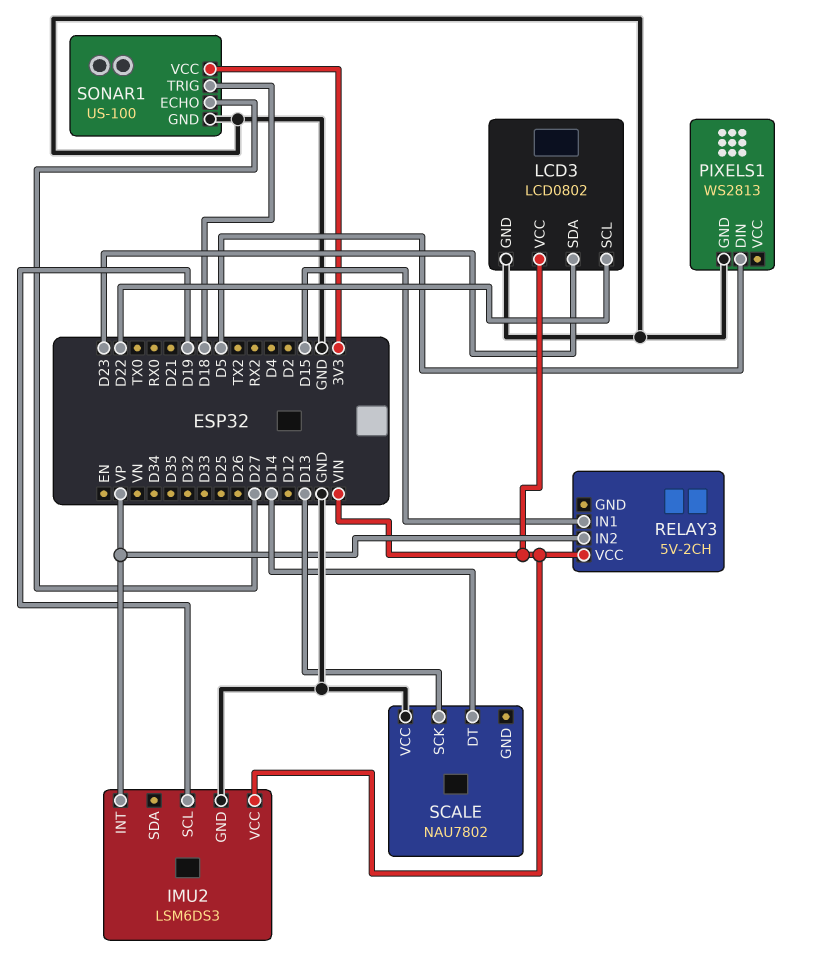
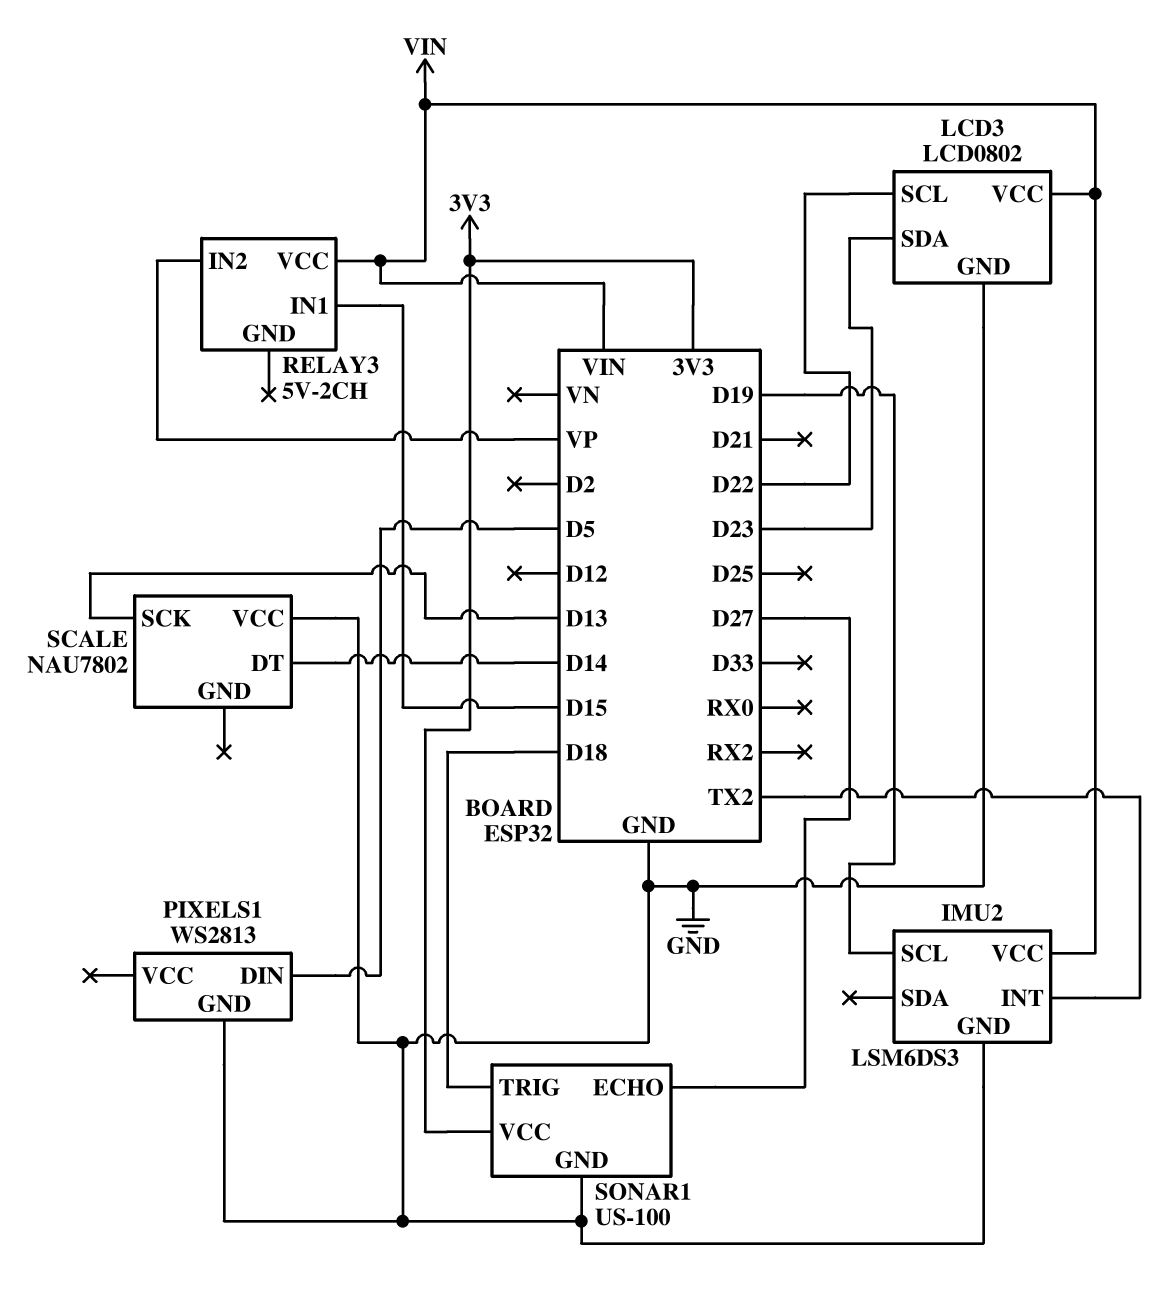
IMU2 pin INT: VP -> TX2

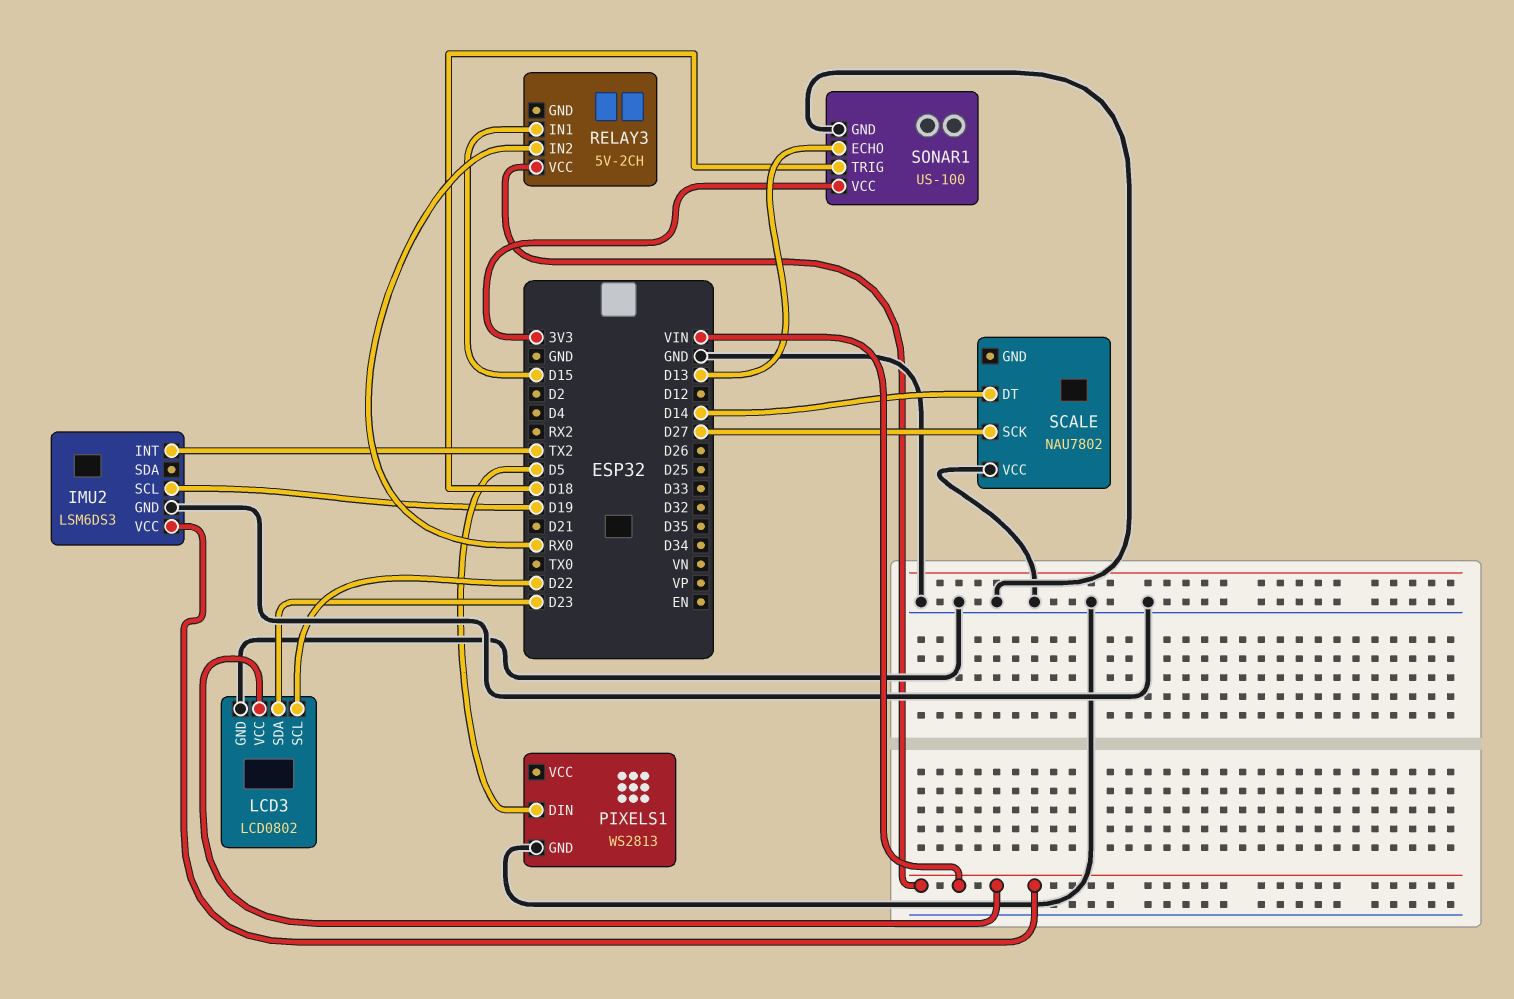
RELAY3 pin IN2: VP -> RX0
SCALE pin SCK: D13 -> D27
SONAR1 pin ECHO: D27 -> D13

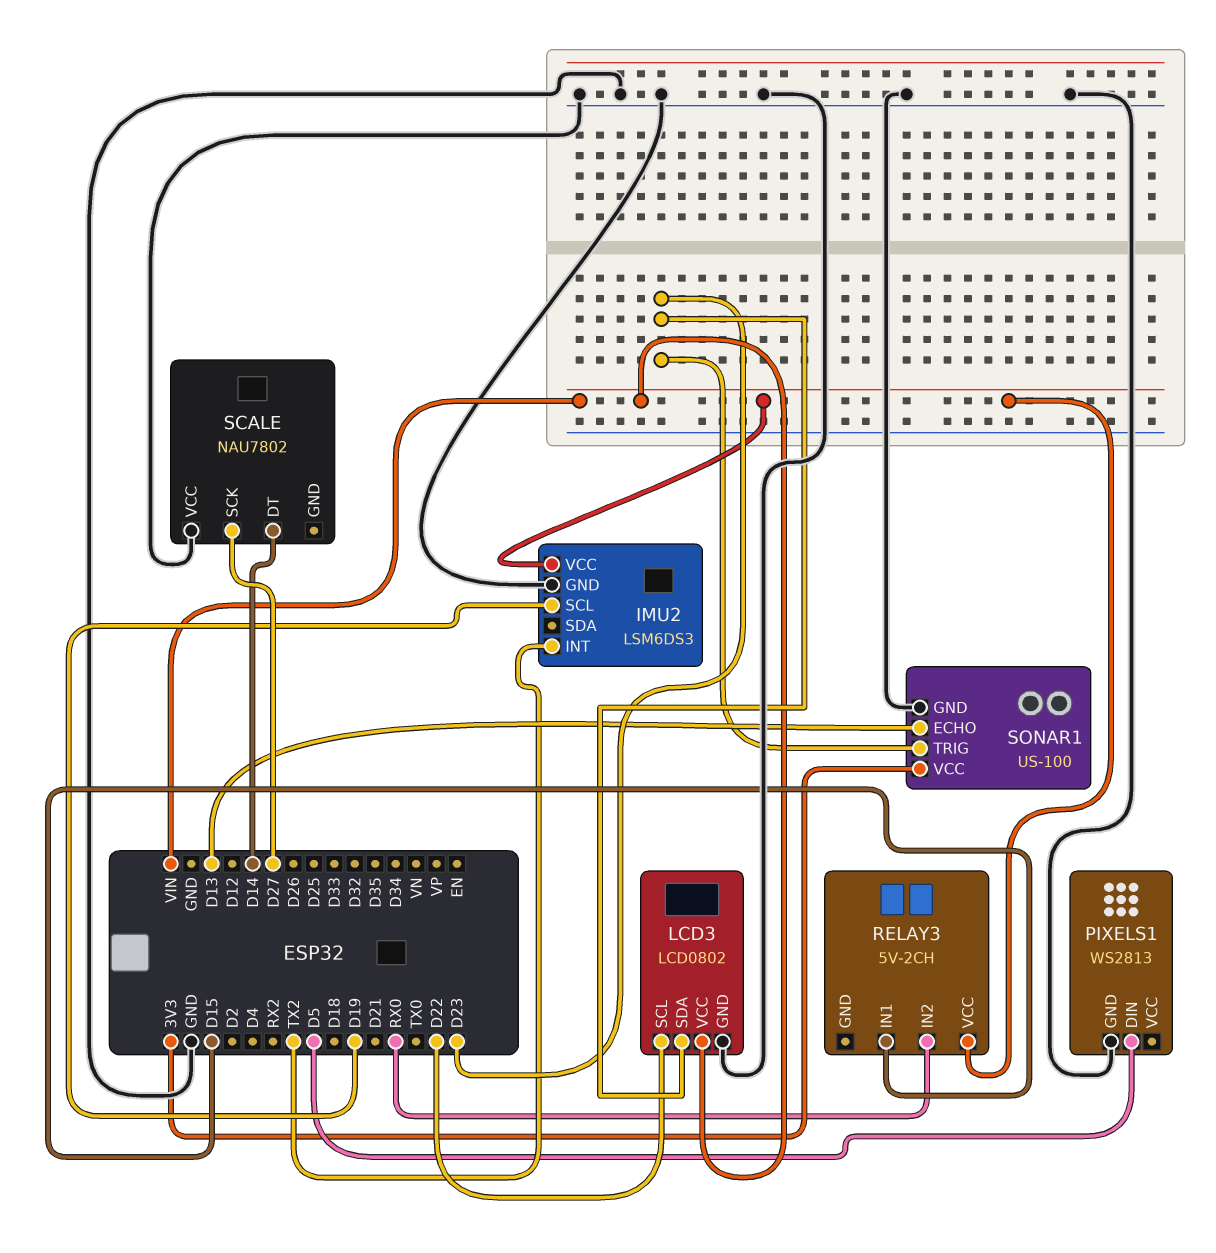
SONAR1 pin TRIG: D18 -> D23

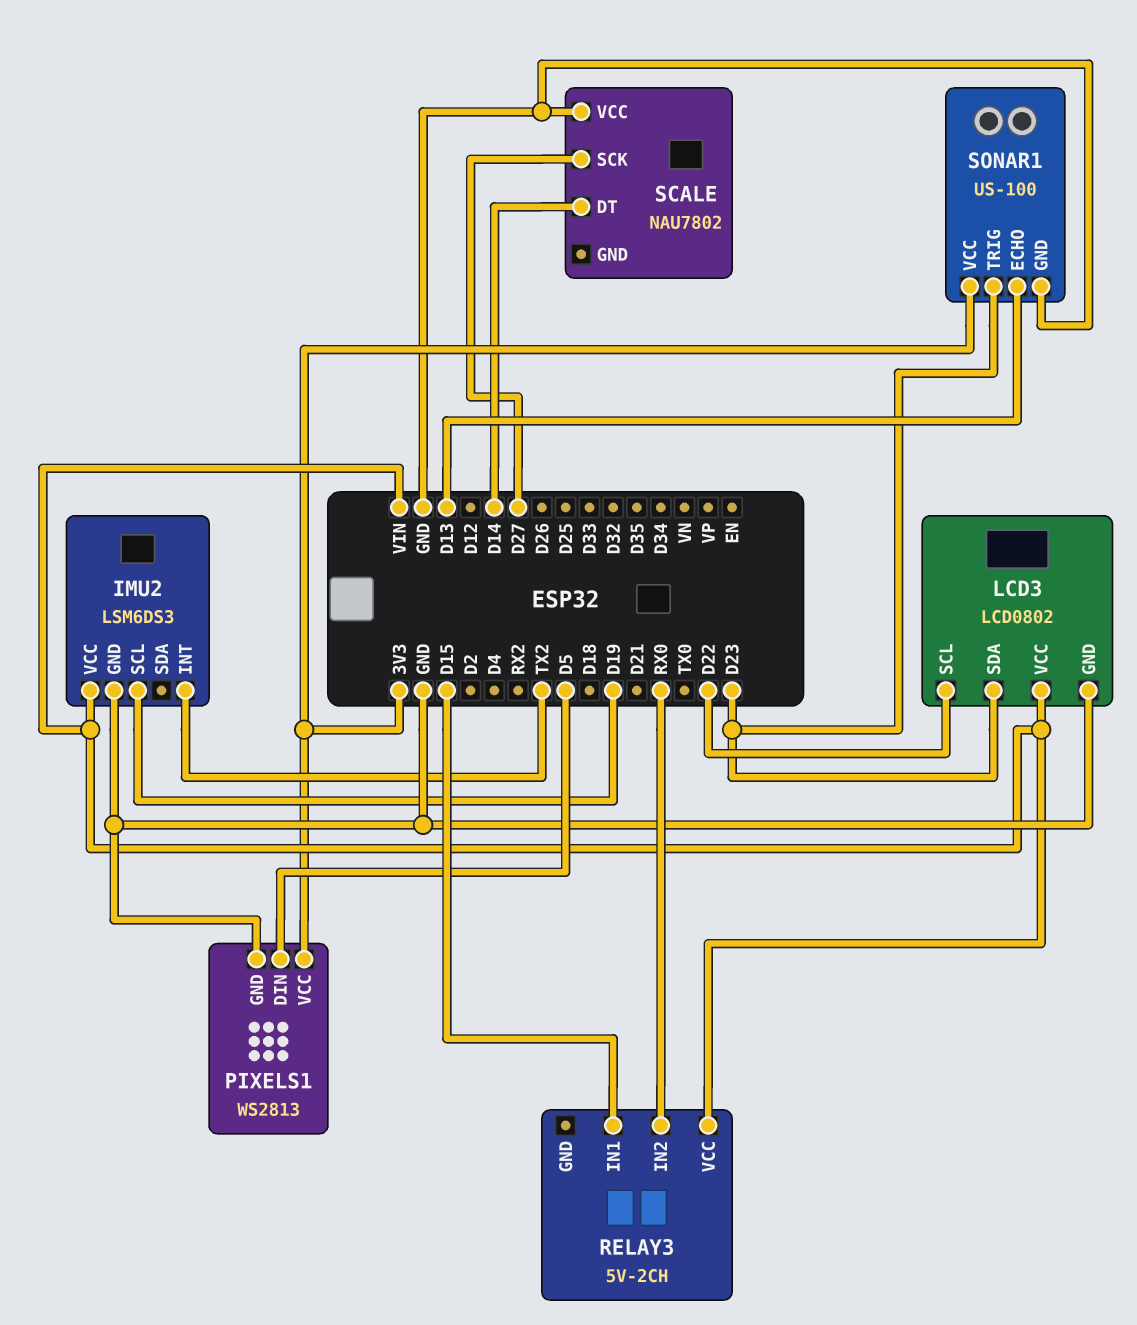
PIXELS1 pin VCC: none -> 3V3

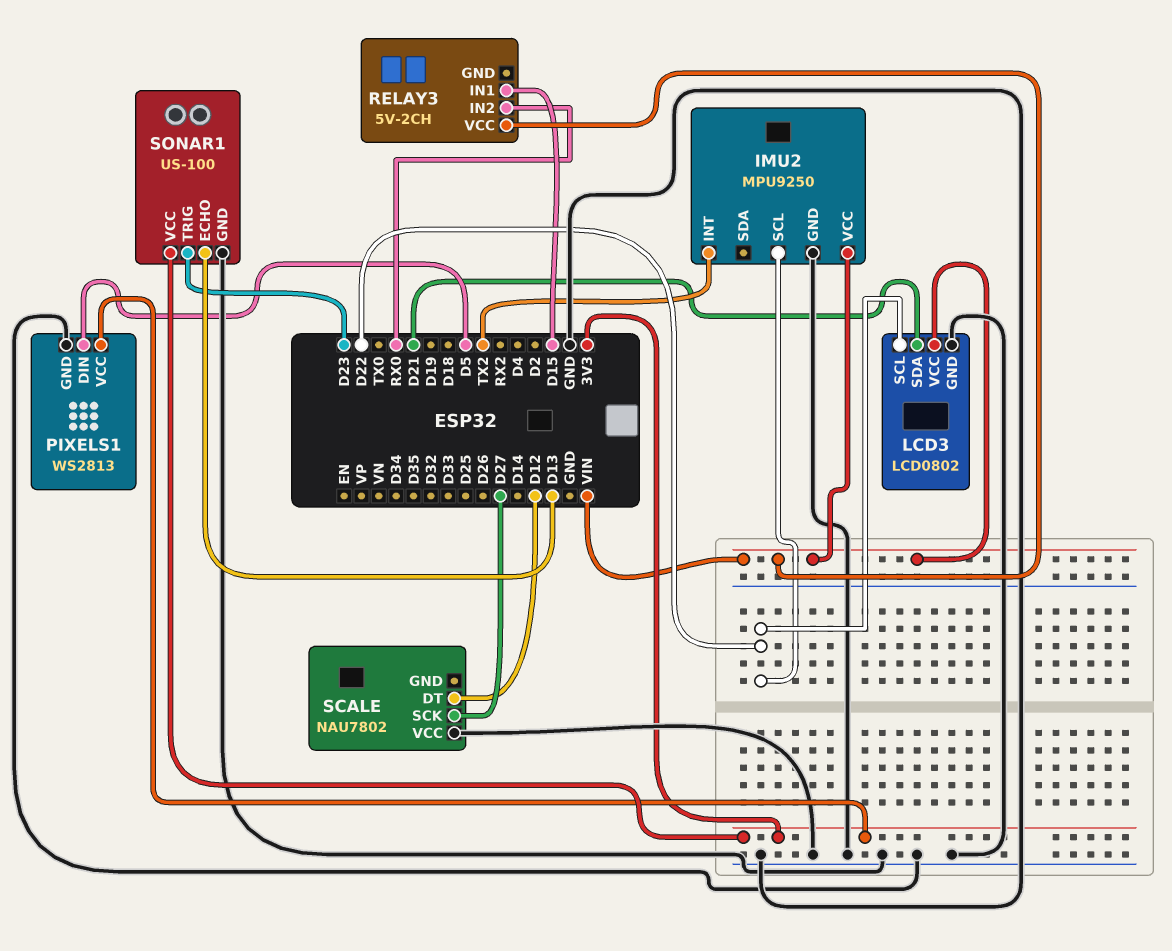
IMU2: LSM6DS3 -> MPU9250
IMU2 pin SCL: D19 -> D22
LCD3 pin SDA: D23 -> D21
SCALE pin DT: D14 -> D12

